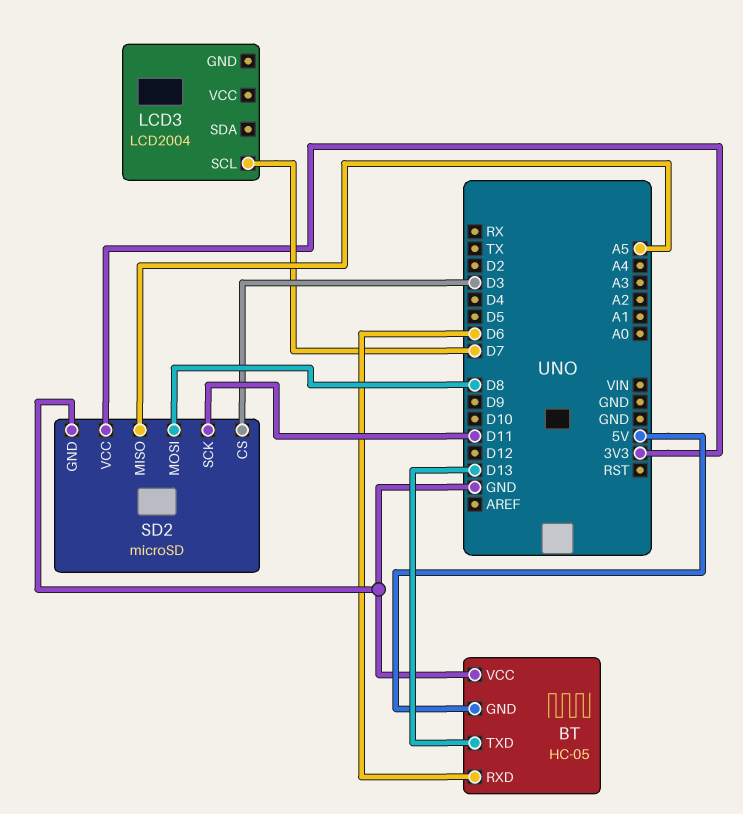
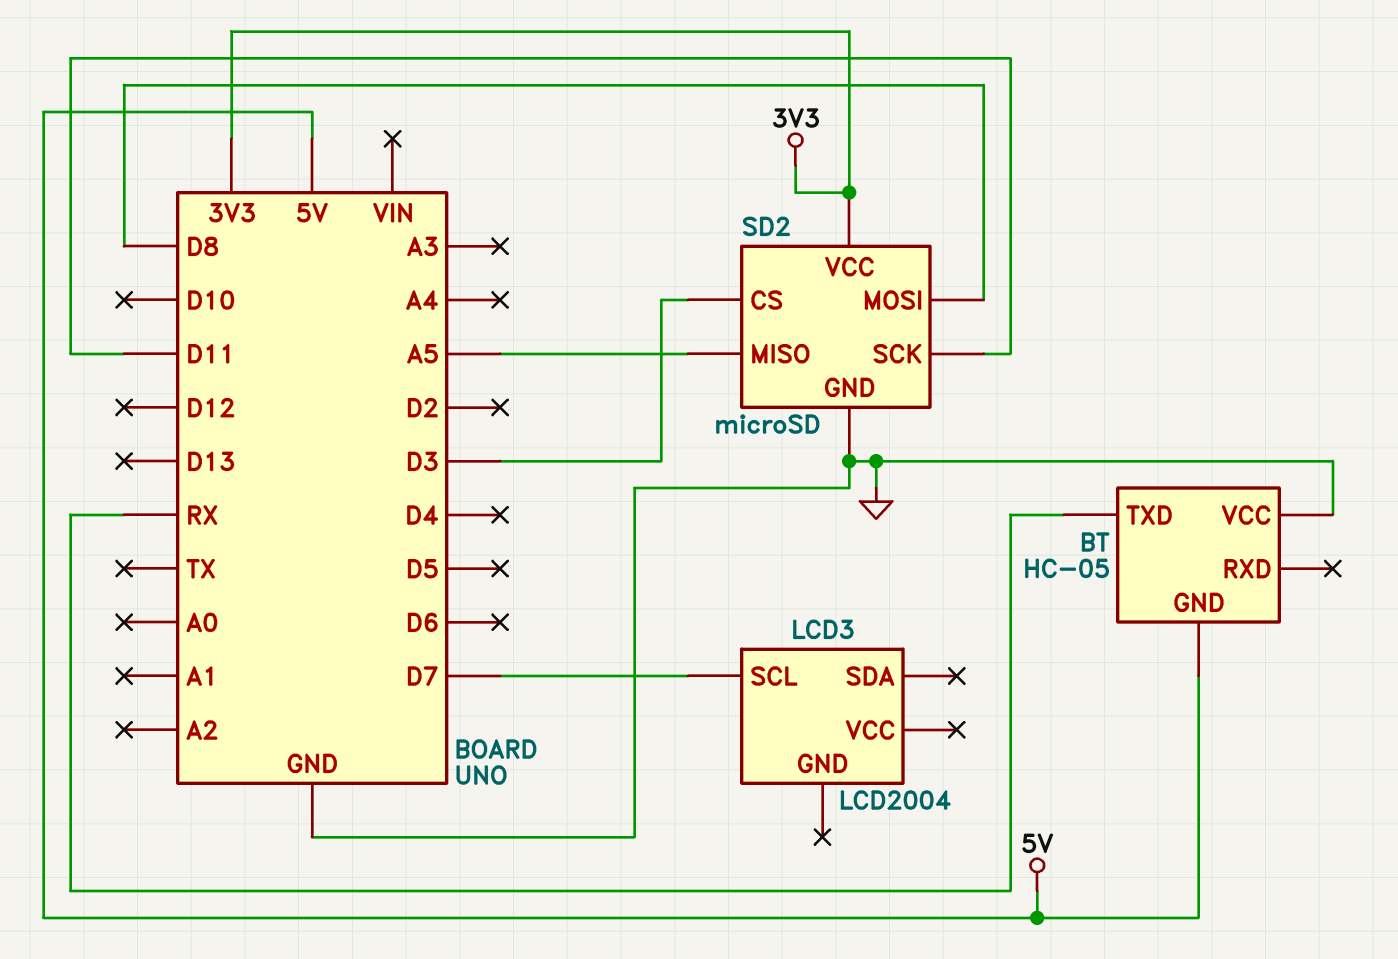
BT pin RXD: D6 -> none
BT pin TXD: D13 -> RX

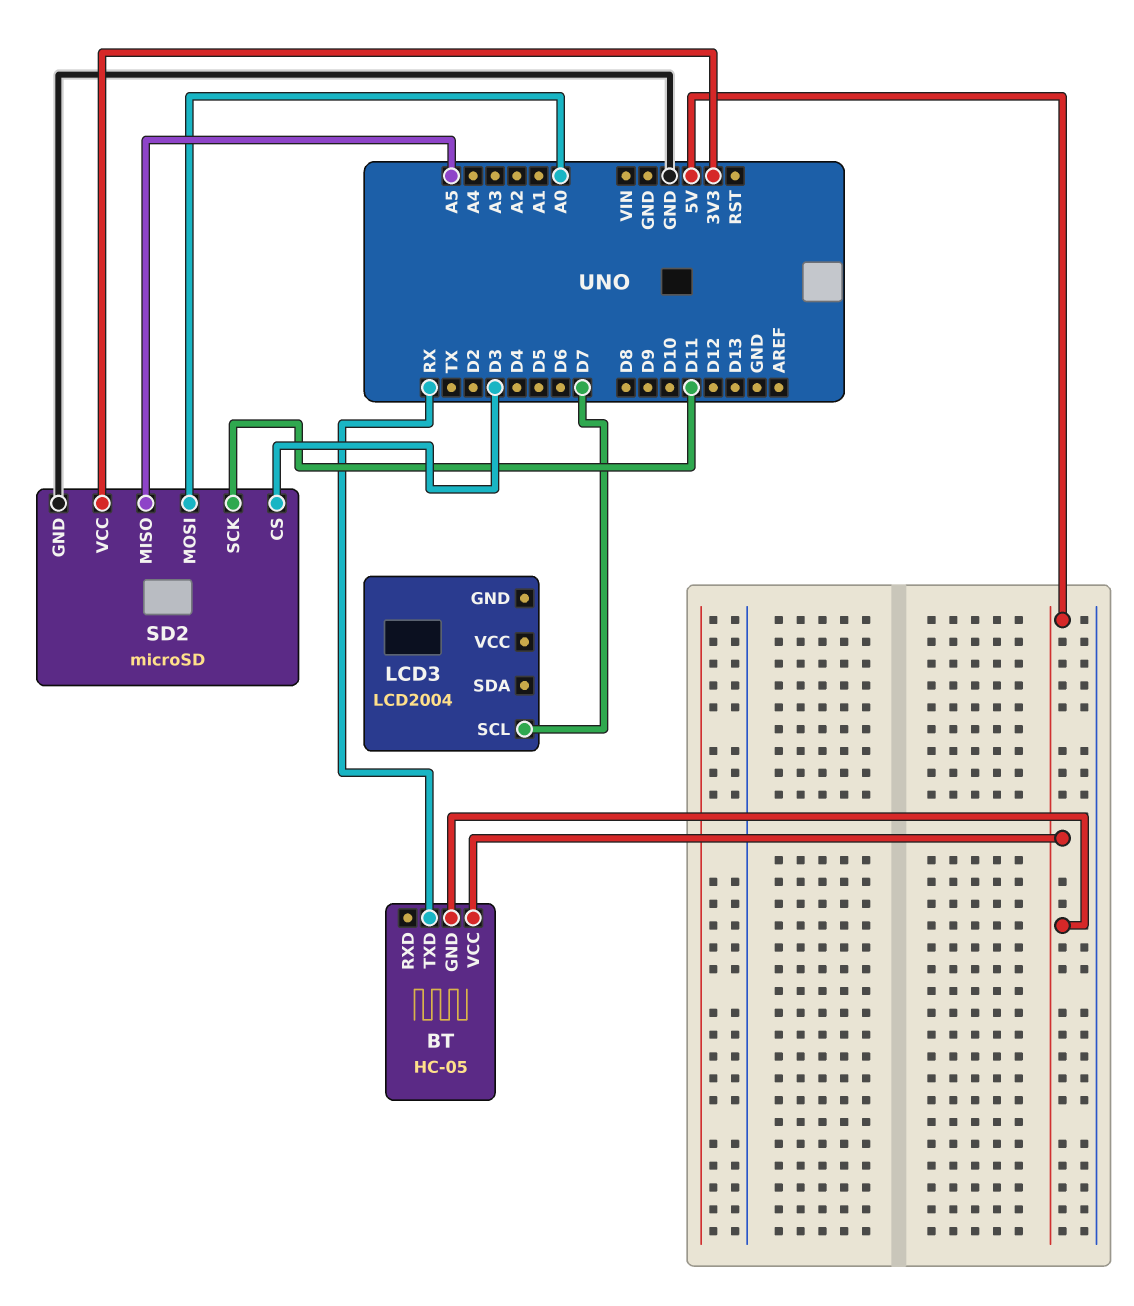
BT pin VCC: GND -> 5V
SD2 pin MOSI: D8 -> A0

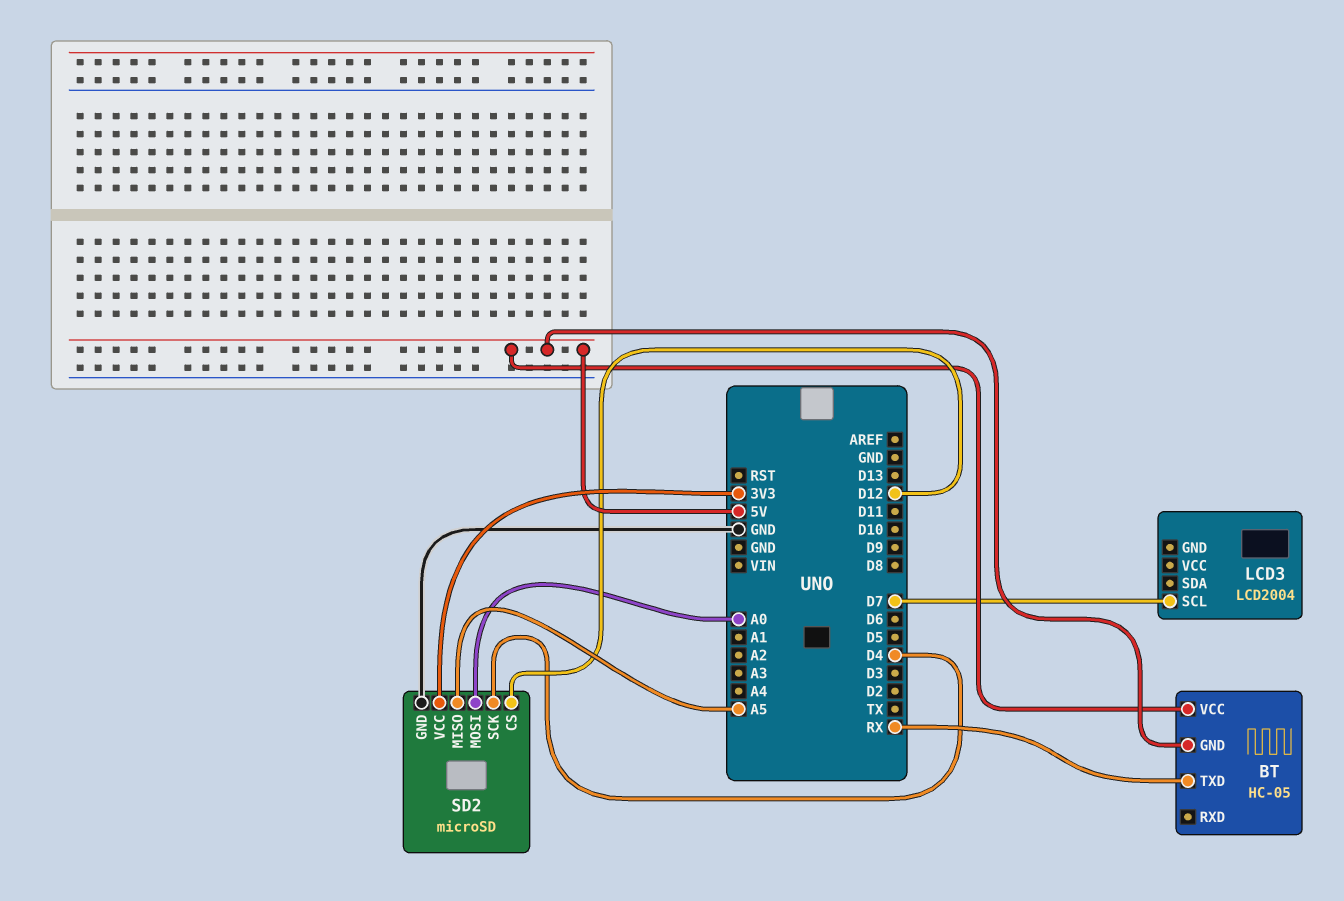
SD2 pin CS: D3 -> D12
SD2 pin SCK: D11 -> D4

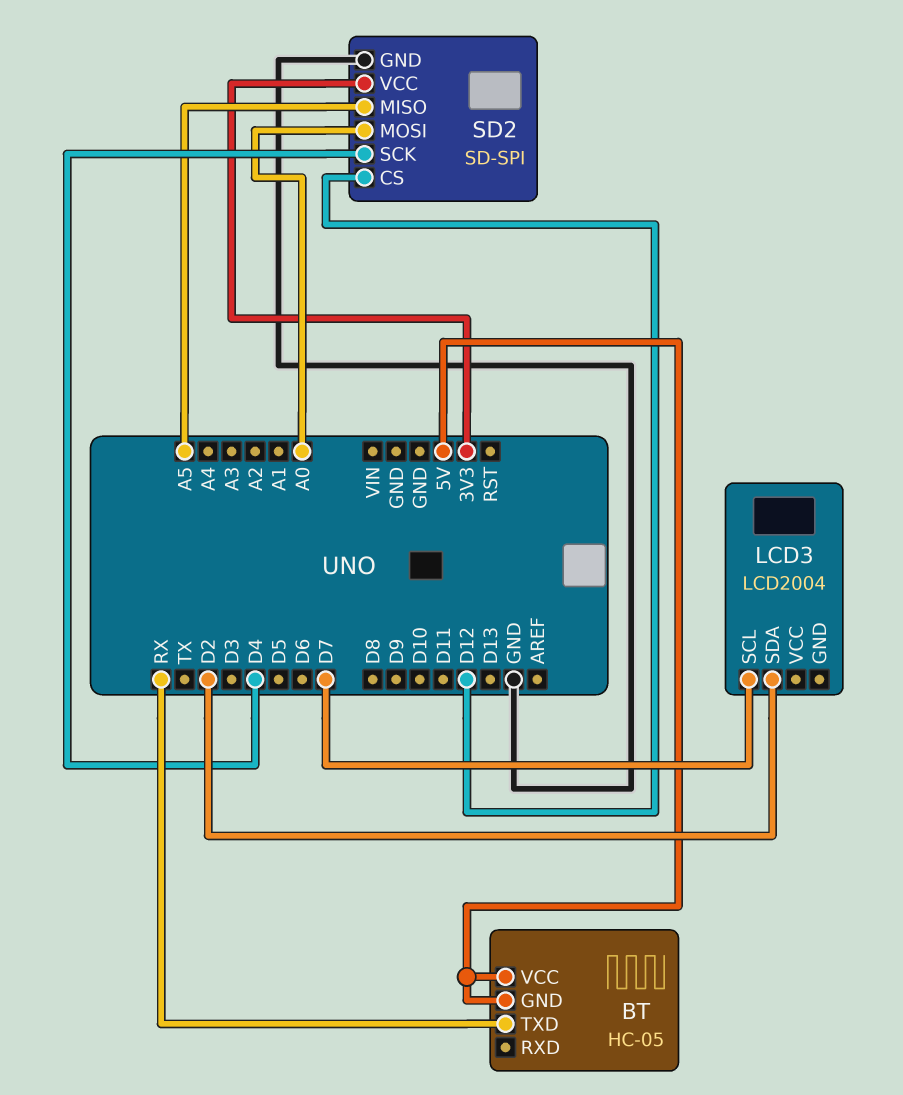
LCD3 pin SDA: none -> D2
SD2: microSD -> SD-SPI

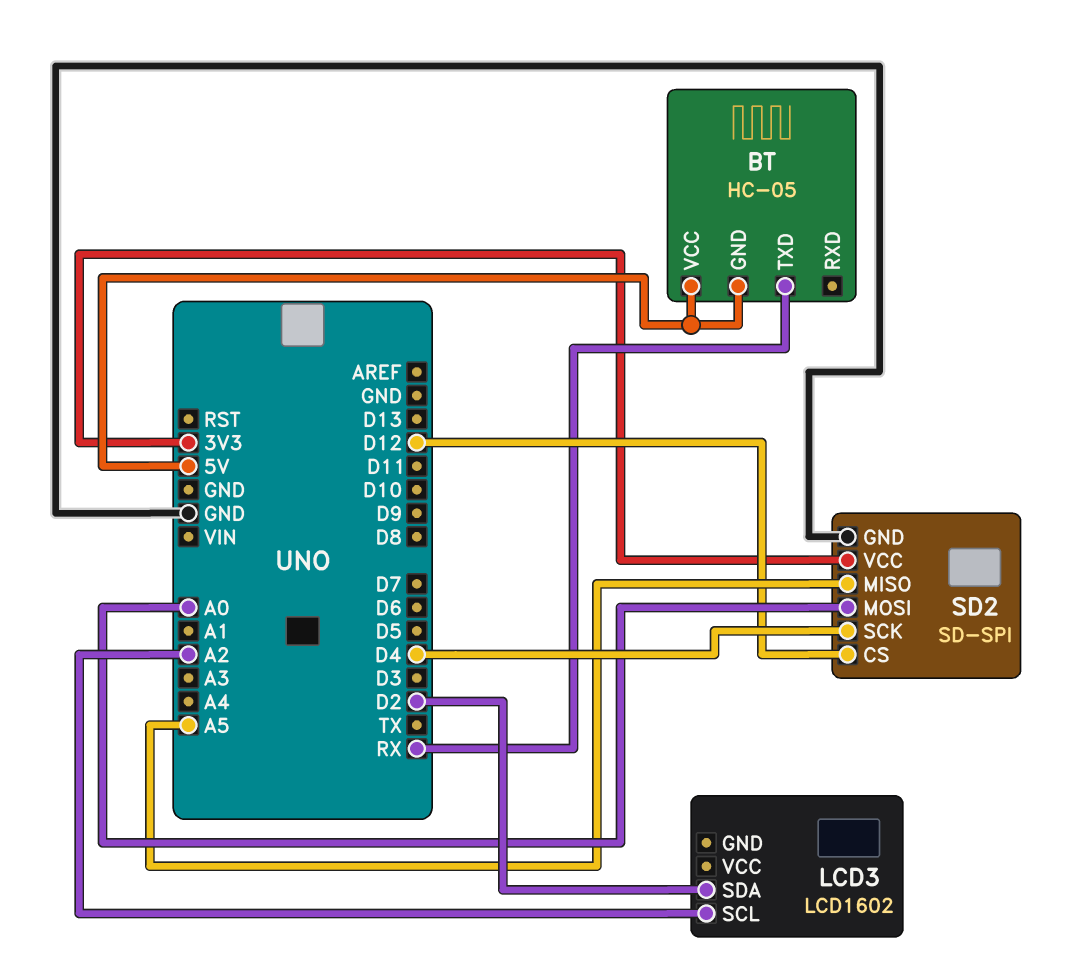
LCD3: LCD2004 -> LCD1602
LCD3 pin SCL: D7 -> A2

